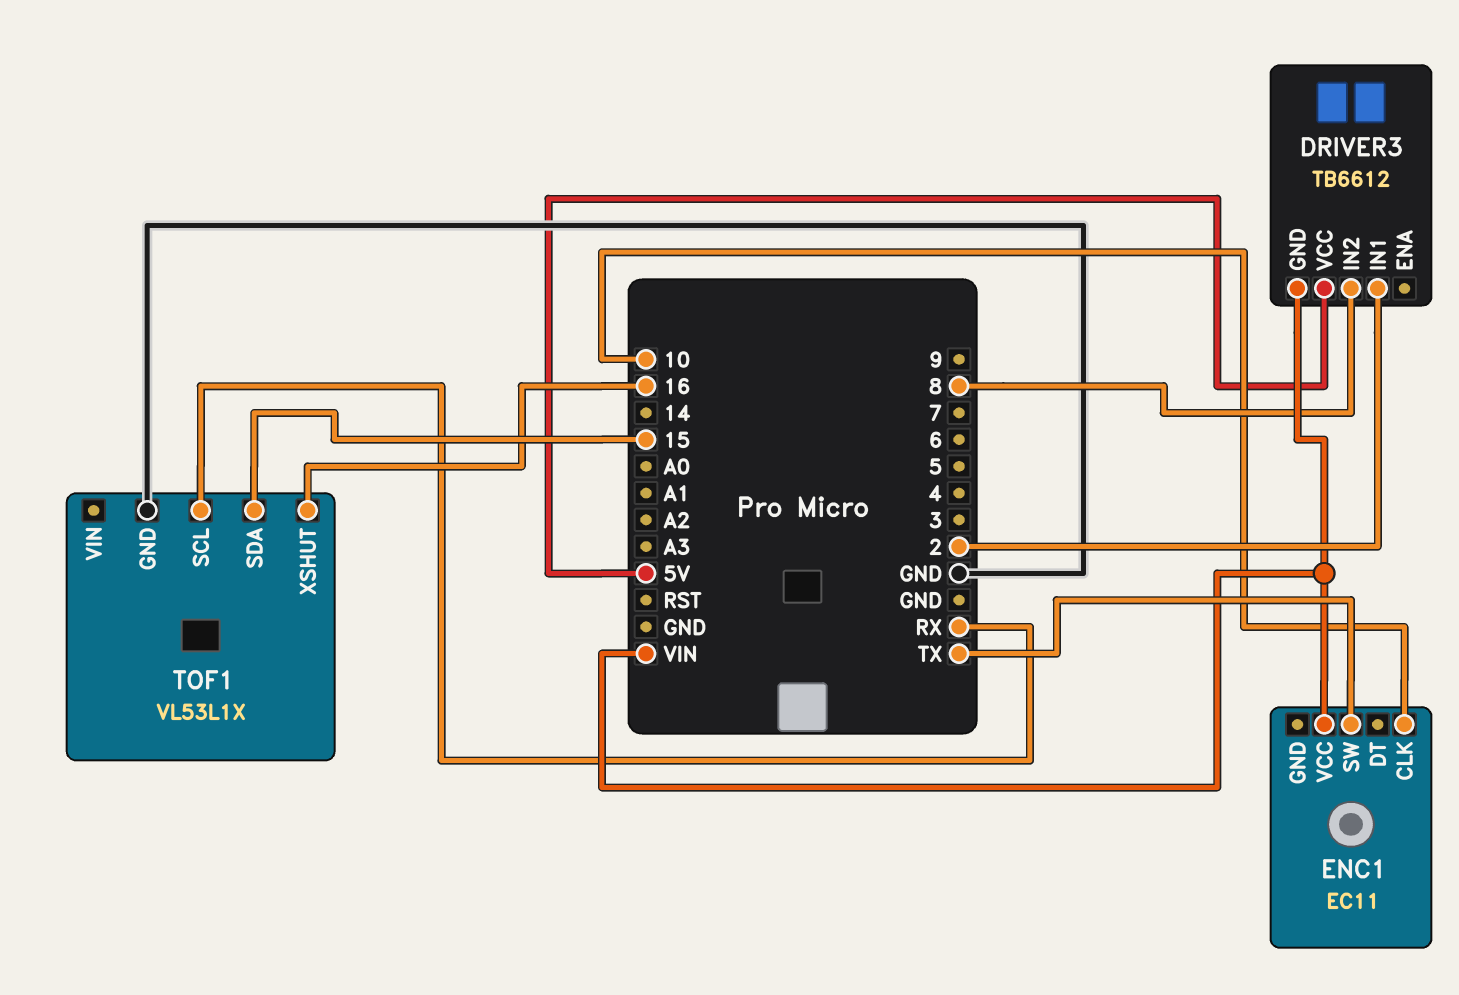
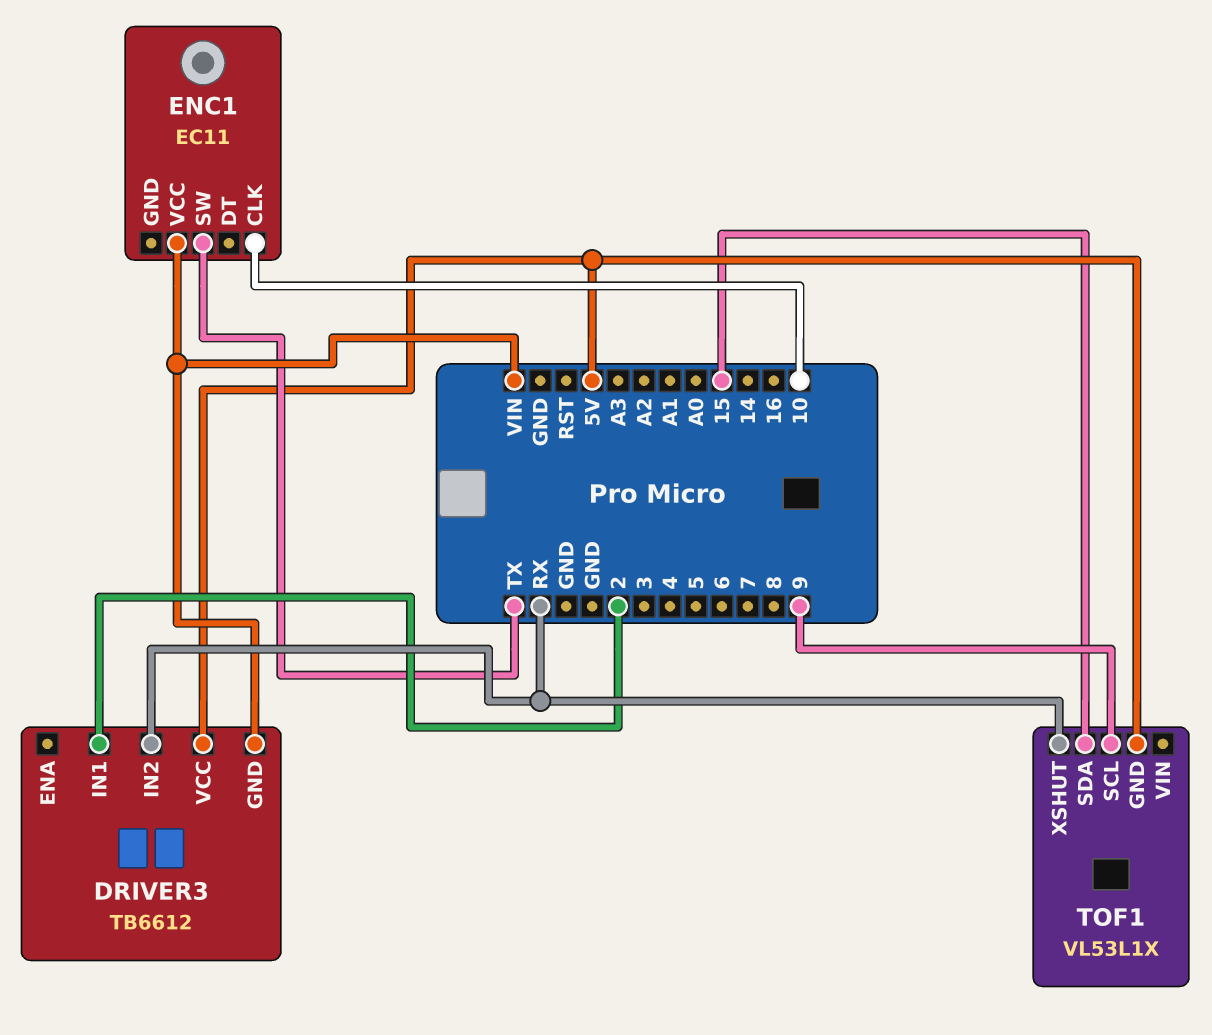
DRIVER3 pin IN2: 8 -> RX
TOF1 pin GND: GND -> 5V
TOF1 pin SCL: RX -> 9
TOF1 pin XSHUT: 16 -> RX

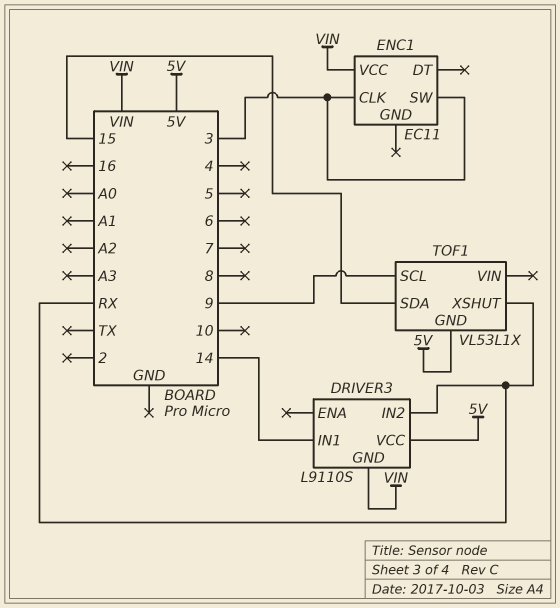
DRIVER3: TB6612 -> L9110S
DRIVER3 pin IN1: 2 -> 14
ENC1 pin CLK: 10 -> 3
ENC1 pin SW: TX -> 3

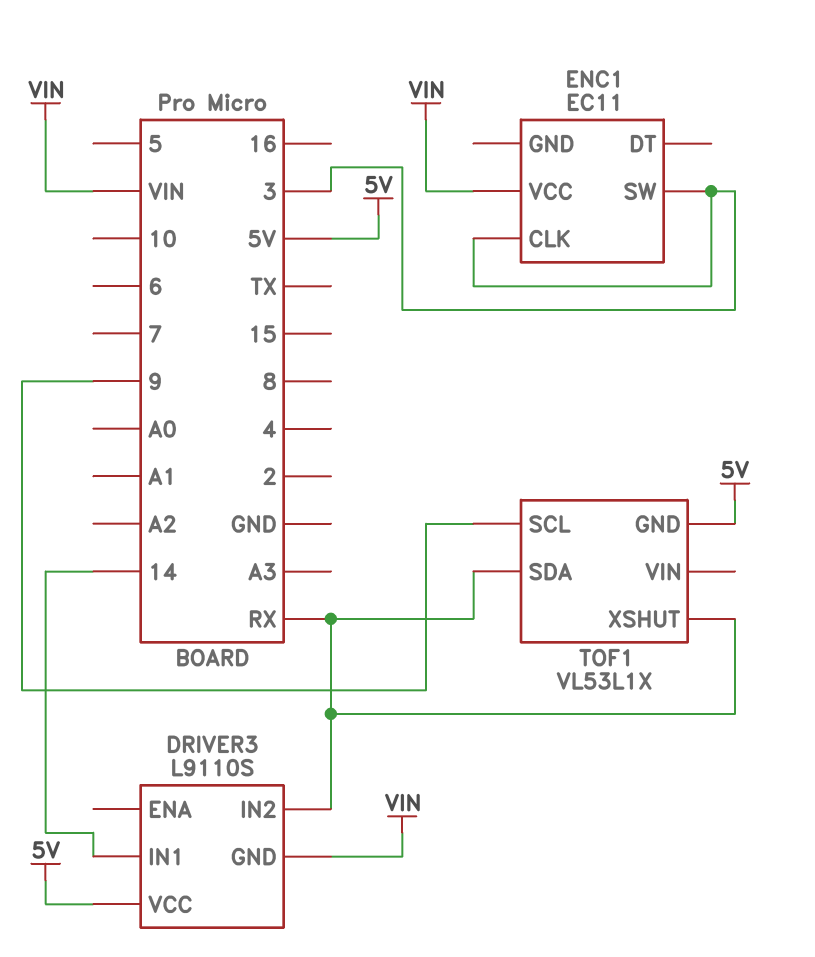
TOF1 pin SDA: 15 -> RX

